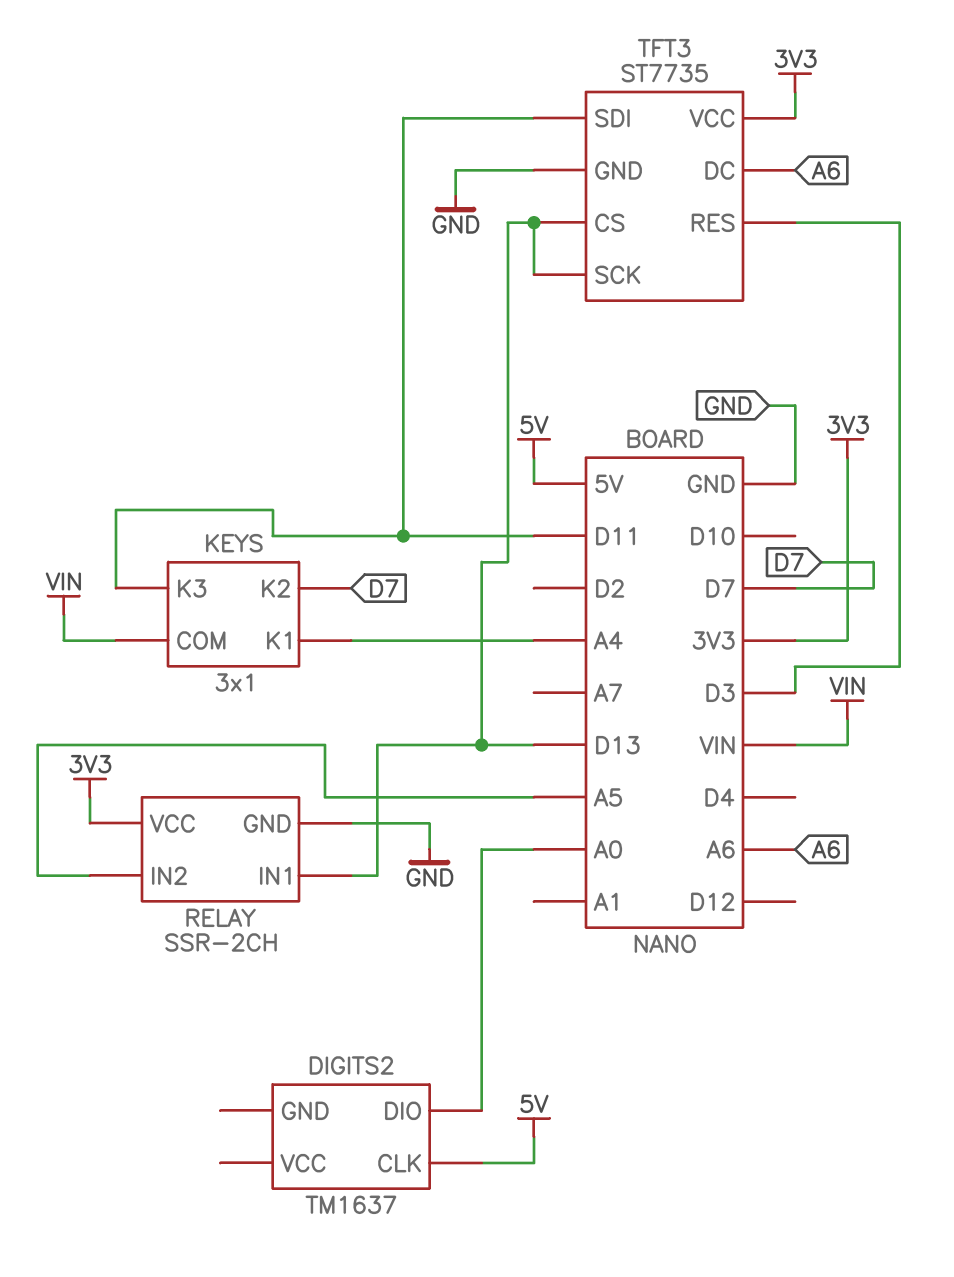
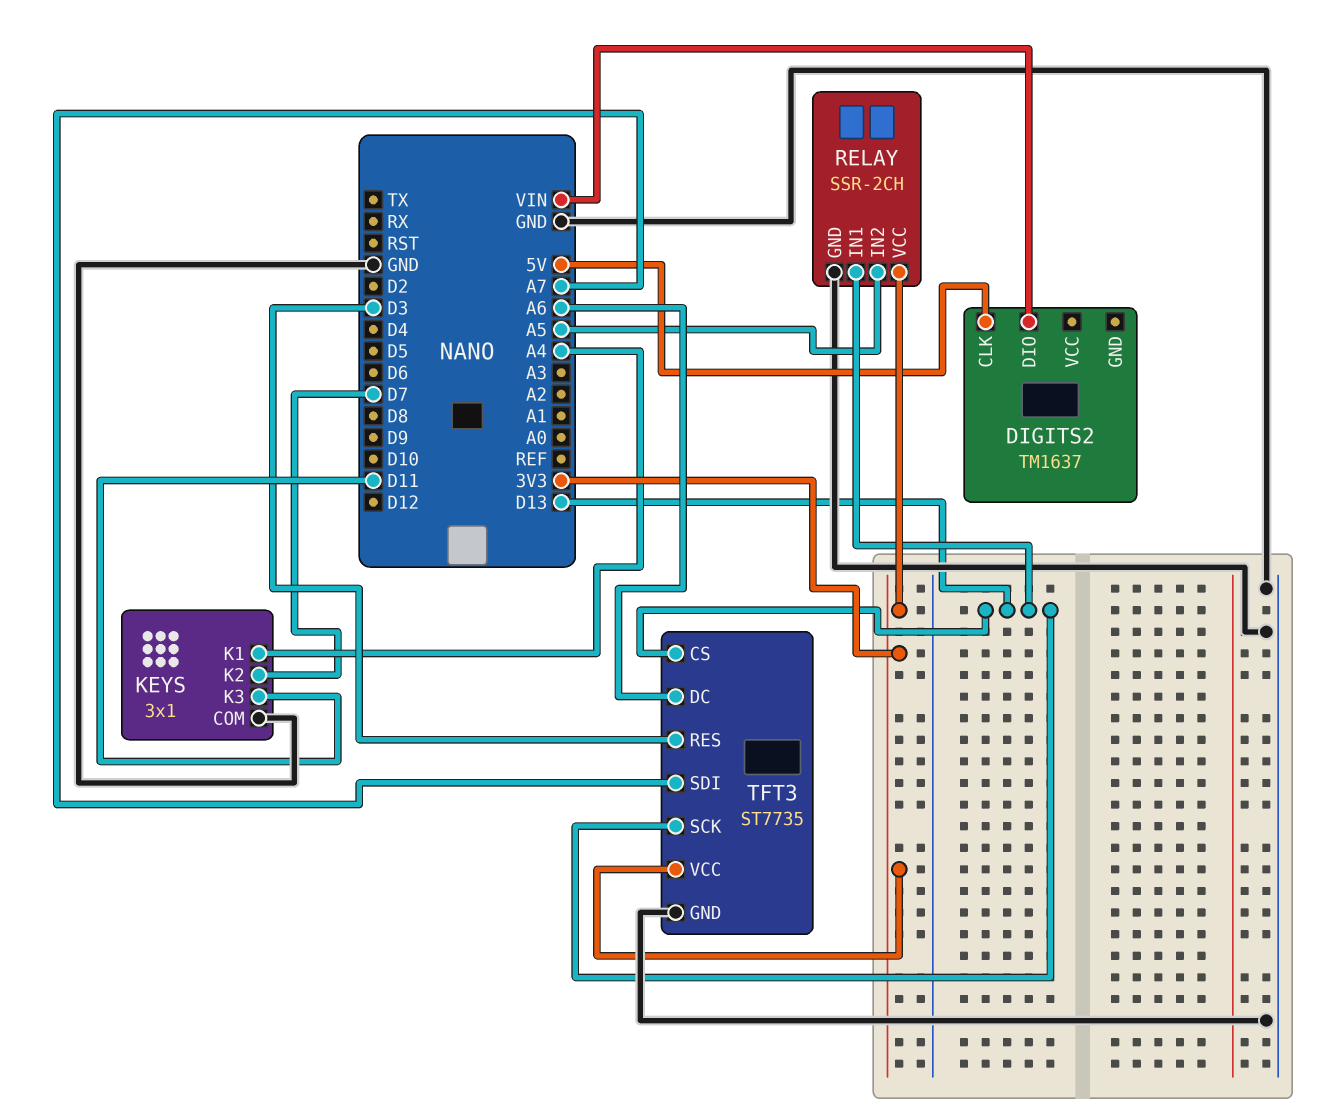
DIGITS2 pin DIO: A0 -> VIN
KEYS pin COM: VIN -> GND
TFT3 pin SDI: D11 -> A7

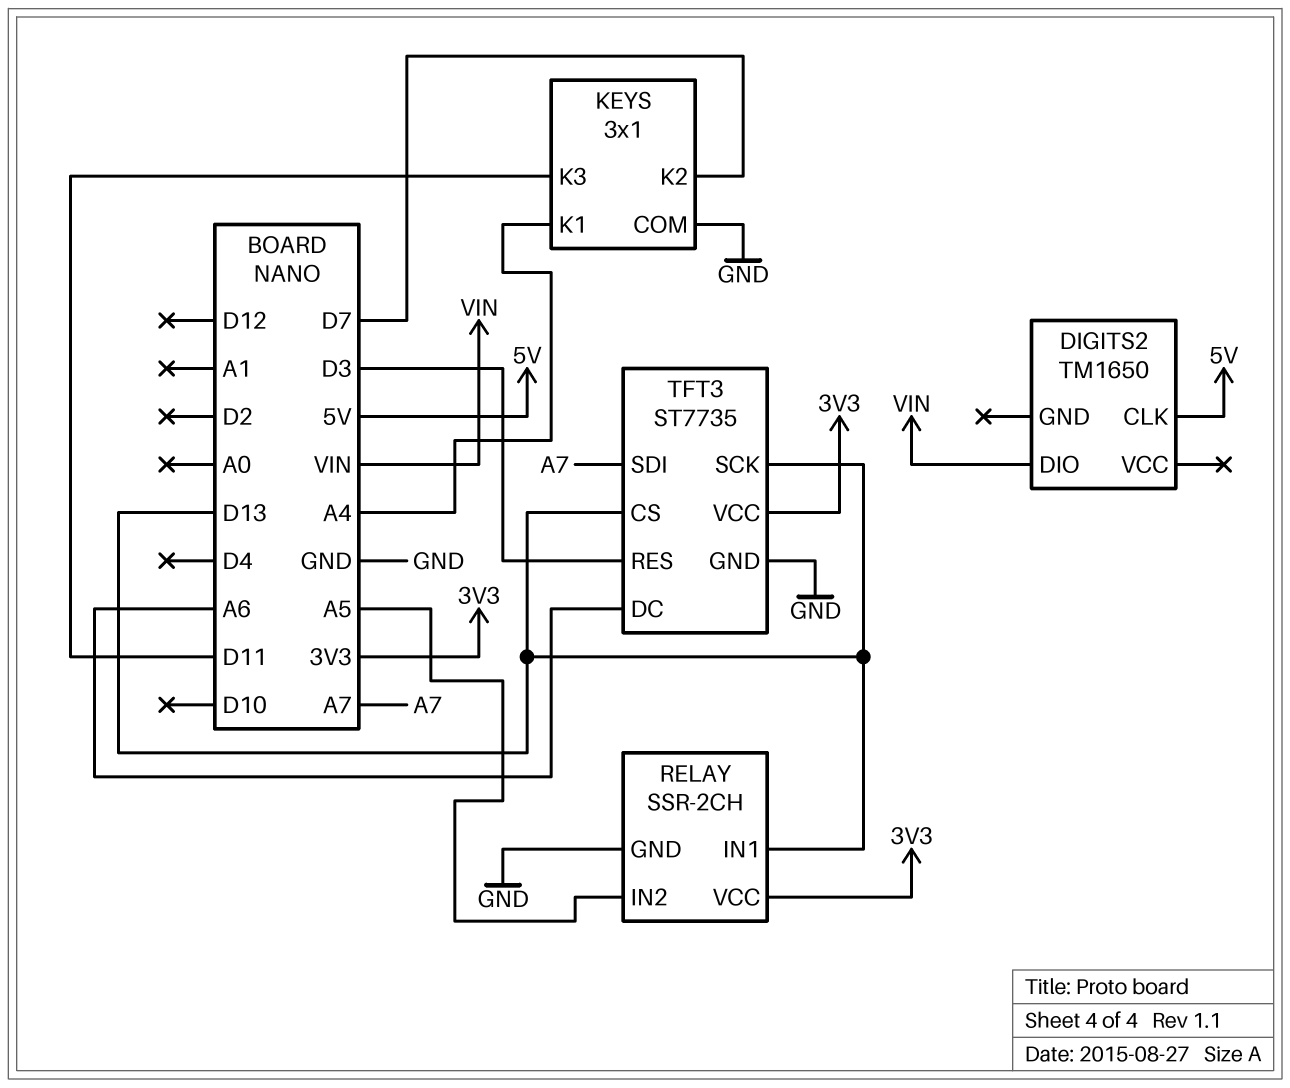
DIGITS2: TM1637 -> TM1650

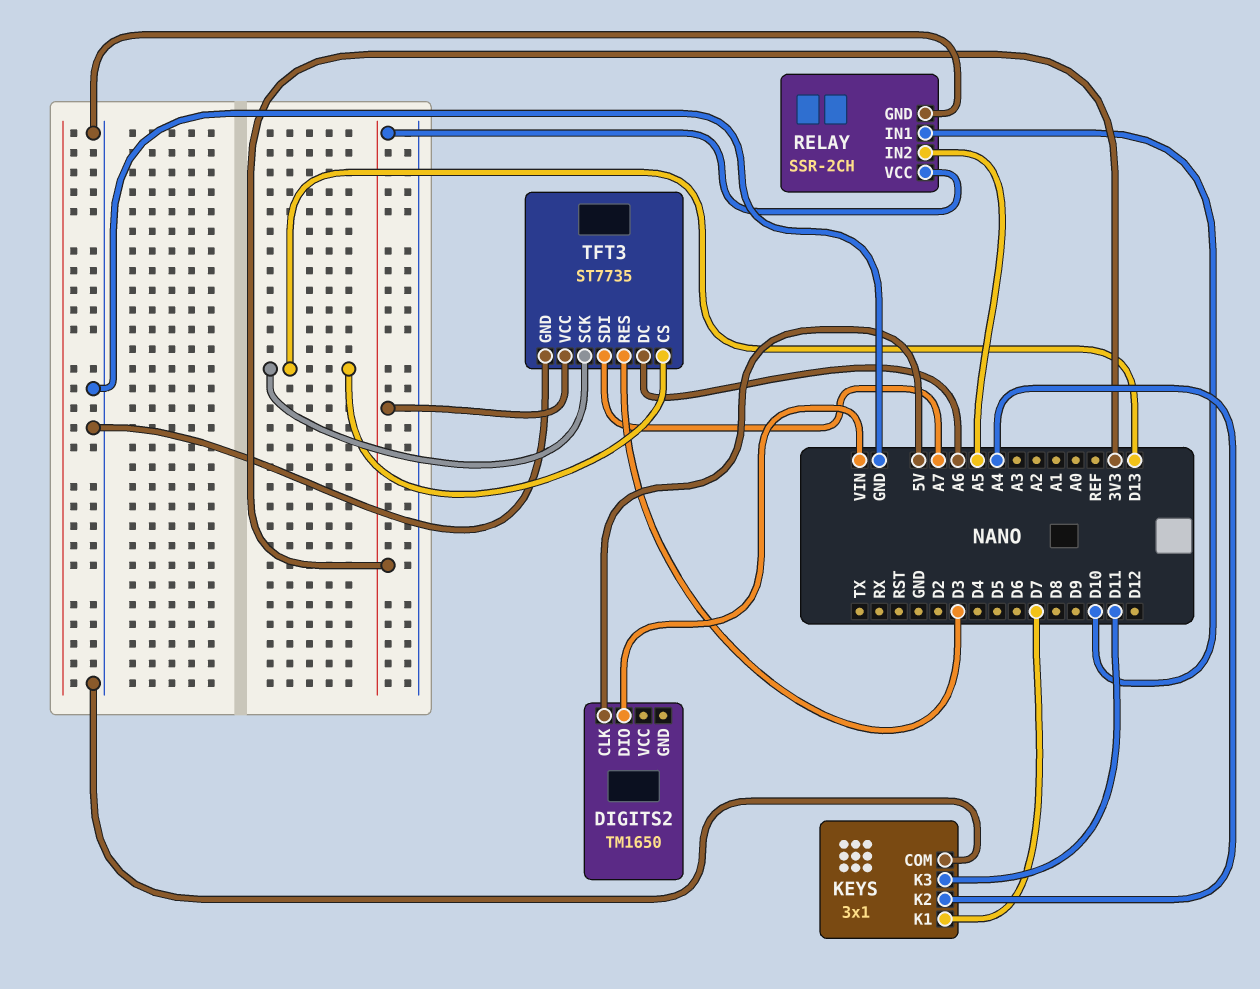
KEYS pin K1: A4 -> D7
KEYS pin K2: D7 -> A4
RELAY pin IN1: D13 -> D10

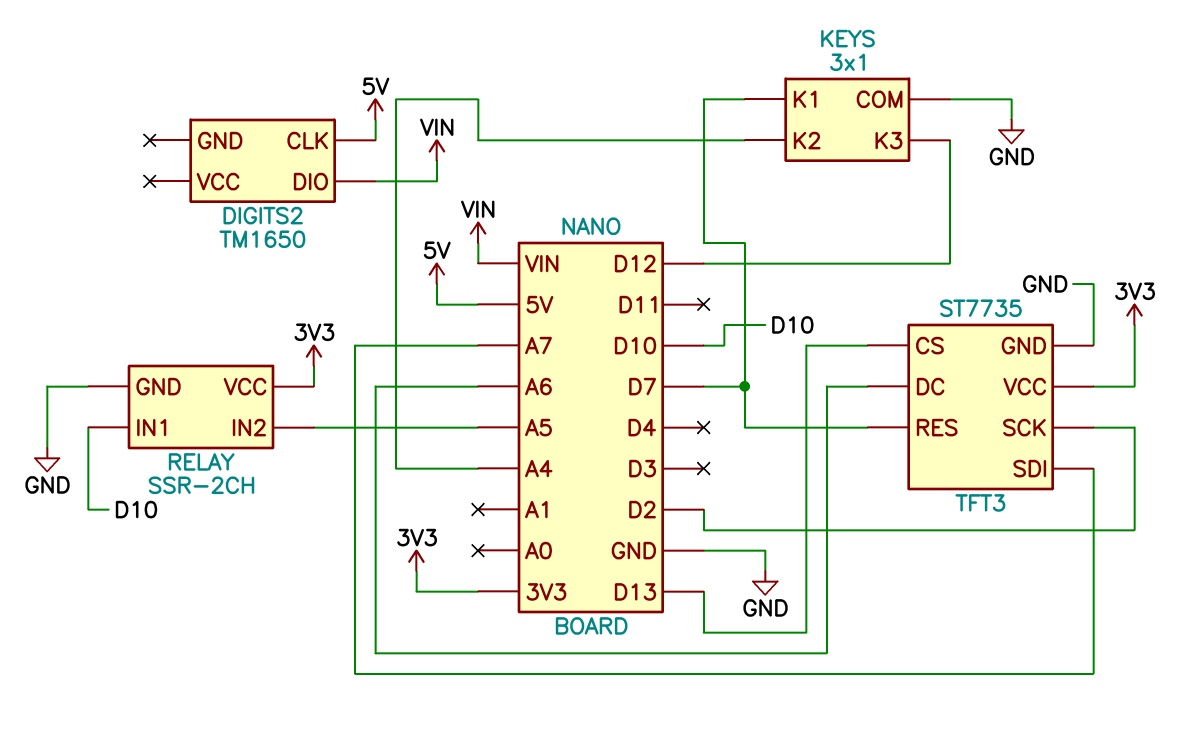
KEYS pin K3: D11 -> D12
TFT3 pin RES: D3 -> D7
TFT3 pin SCK: D13 -> D2

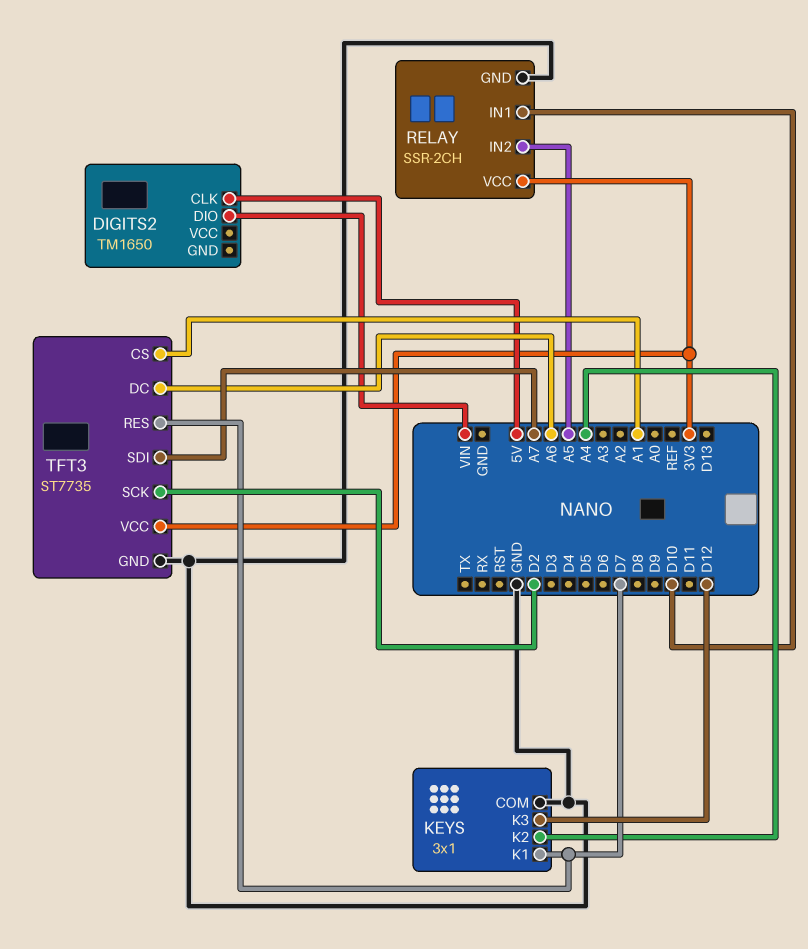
TFT3 pin CS: D13 -> A1

